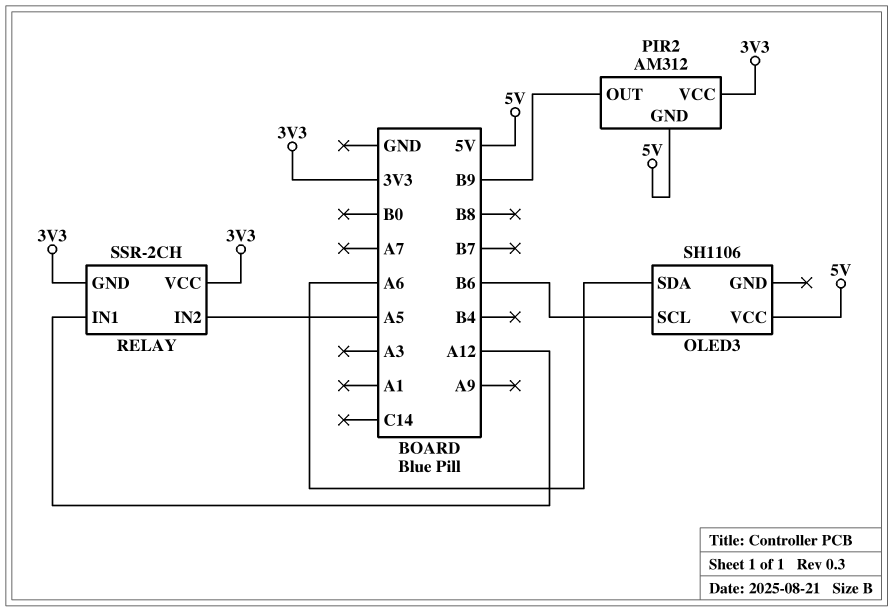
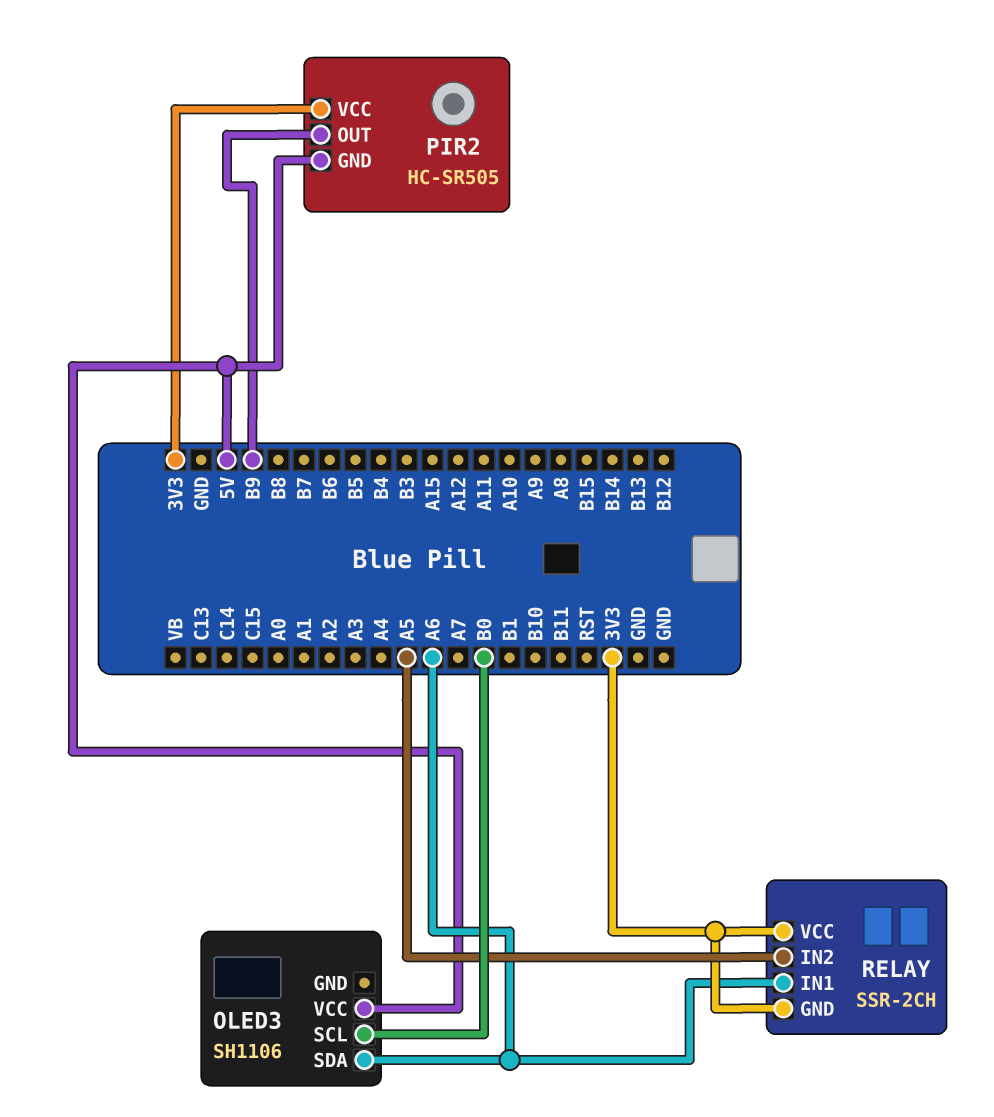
OLED3 pin SCL: B6 -> B0
PIR2: AM312 -> HC-SR505
RELAY pin IN1: A12 -> A6

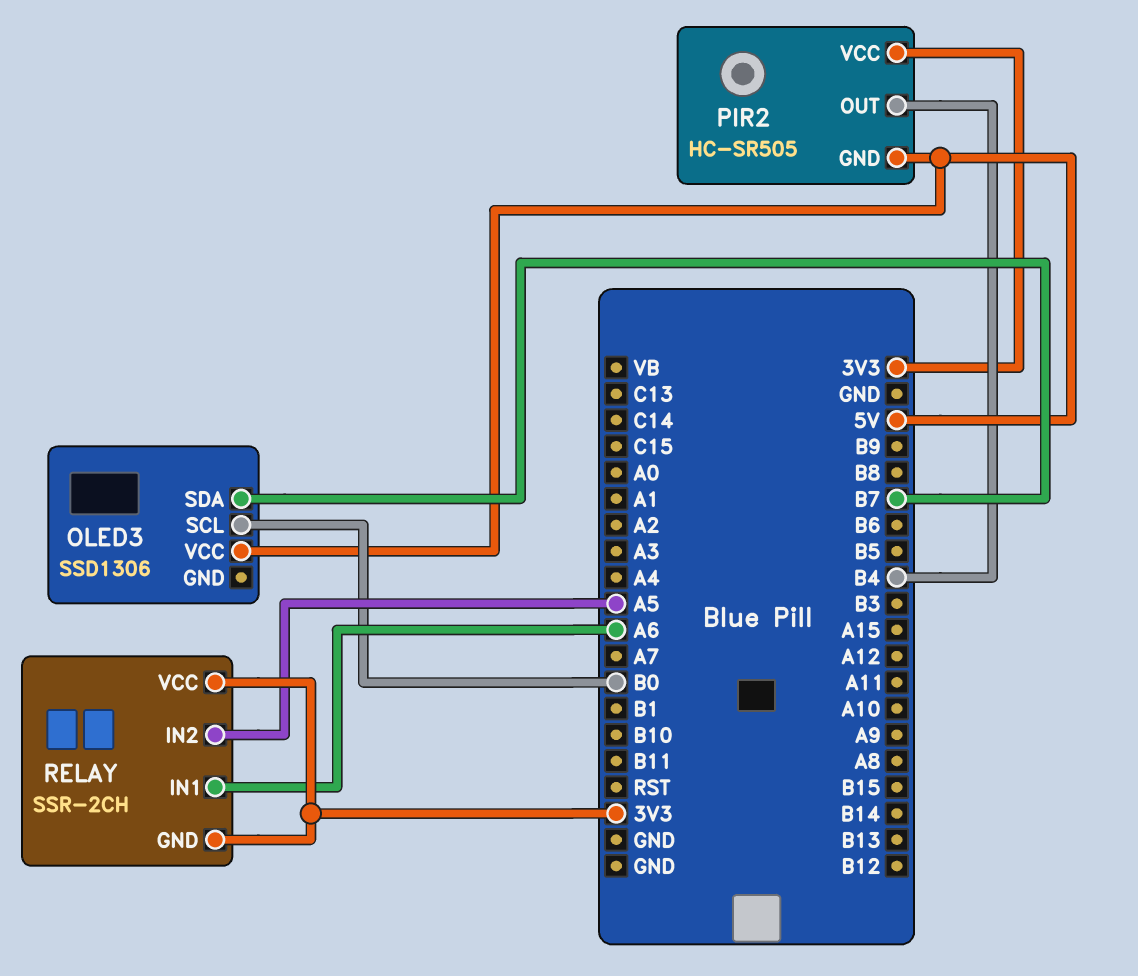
OLED3: SH1106 -> SSD1306
OLED3 pin SDA: A6 -> B7
PIR2 pin OUT: B9 -> B4

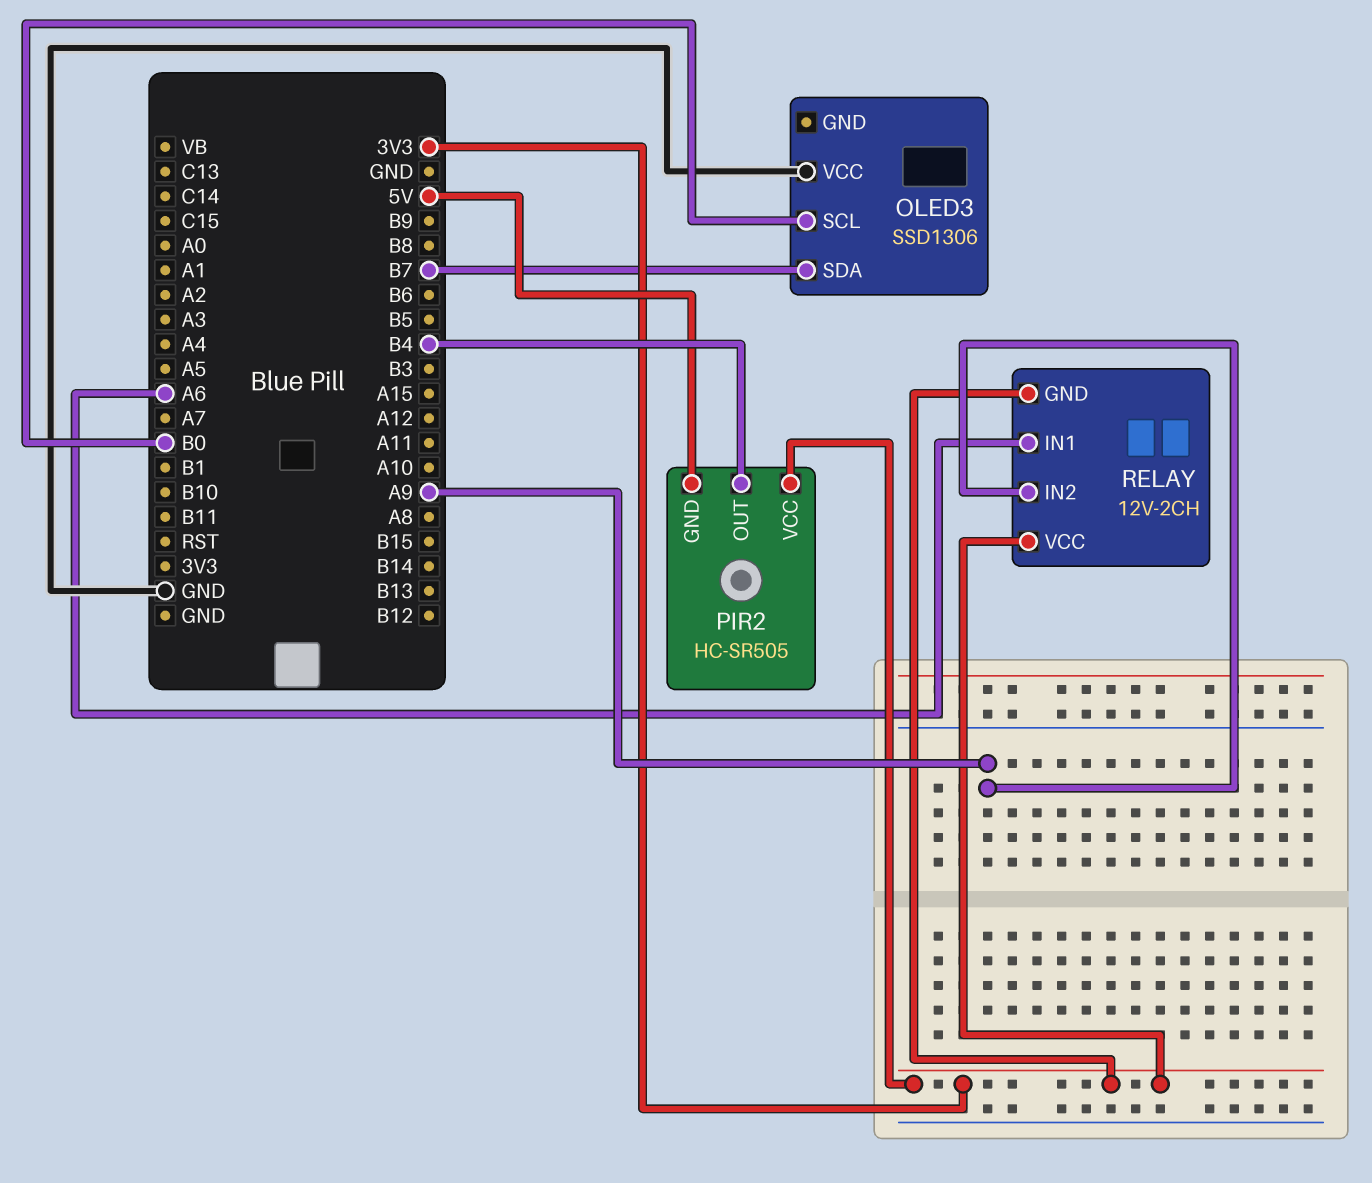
OLED3 pin VCC: 5V -> GND
RELAY: SSR-2CH -> 12V-2CH
RELAY pin IN2: A5 -> A9

